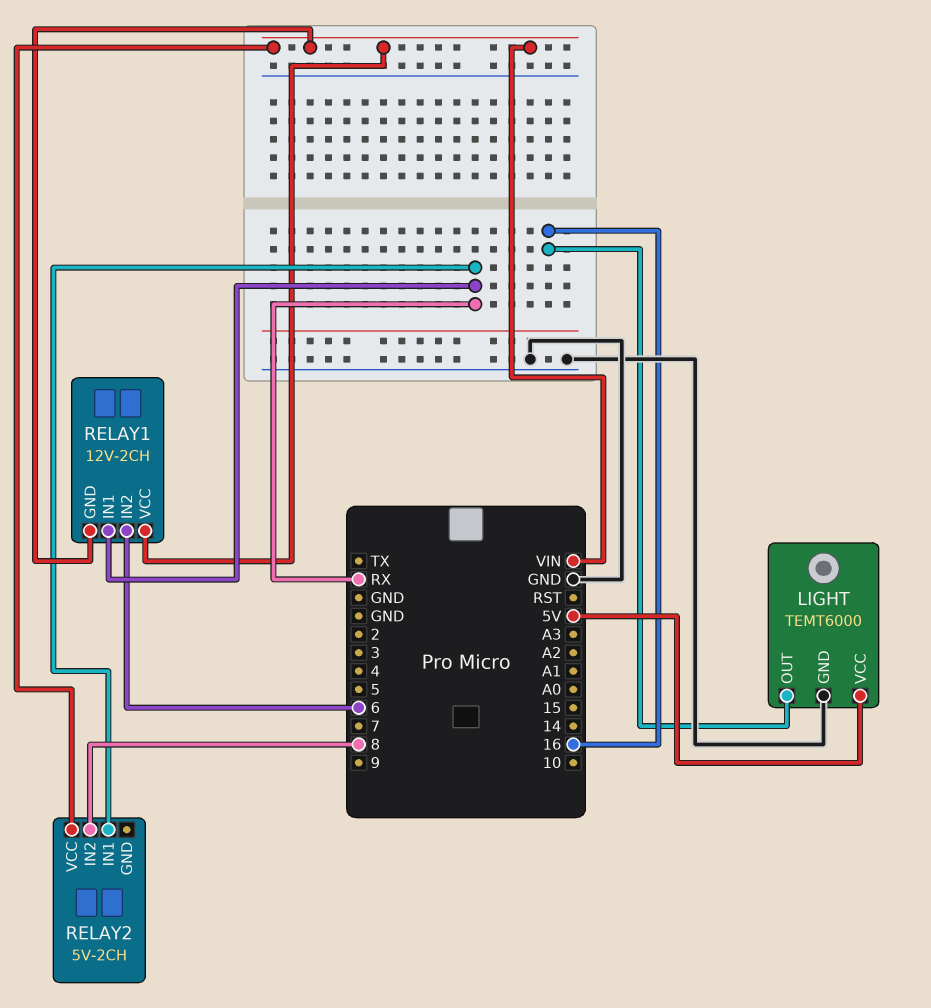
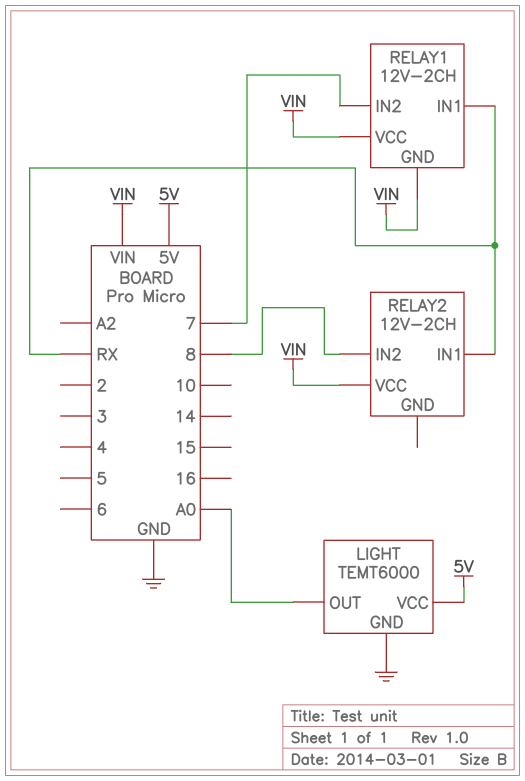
LIGHT pin OUT: 16 -> A0
RELAY1 pin IN2: 6 -> 7
RELAY2: 5V-2CH -> 12V-2CH

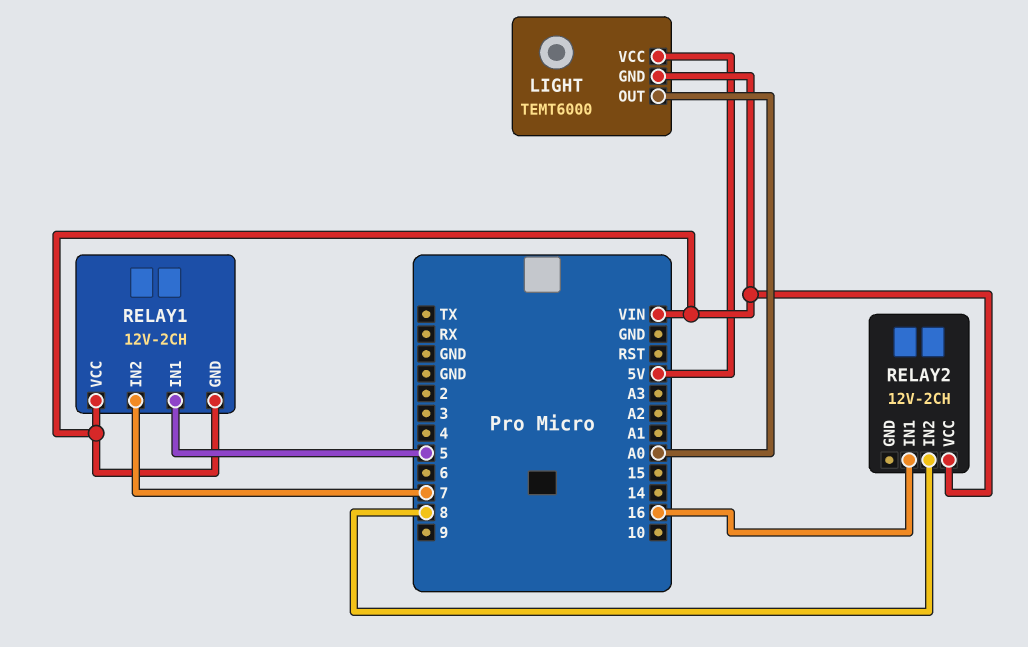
LIGHT pin GND: GND -> VIN
RELAY1 pin IN1: RX -> 5
RELAY2 pin IN1: RX -> 16

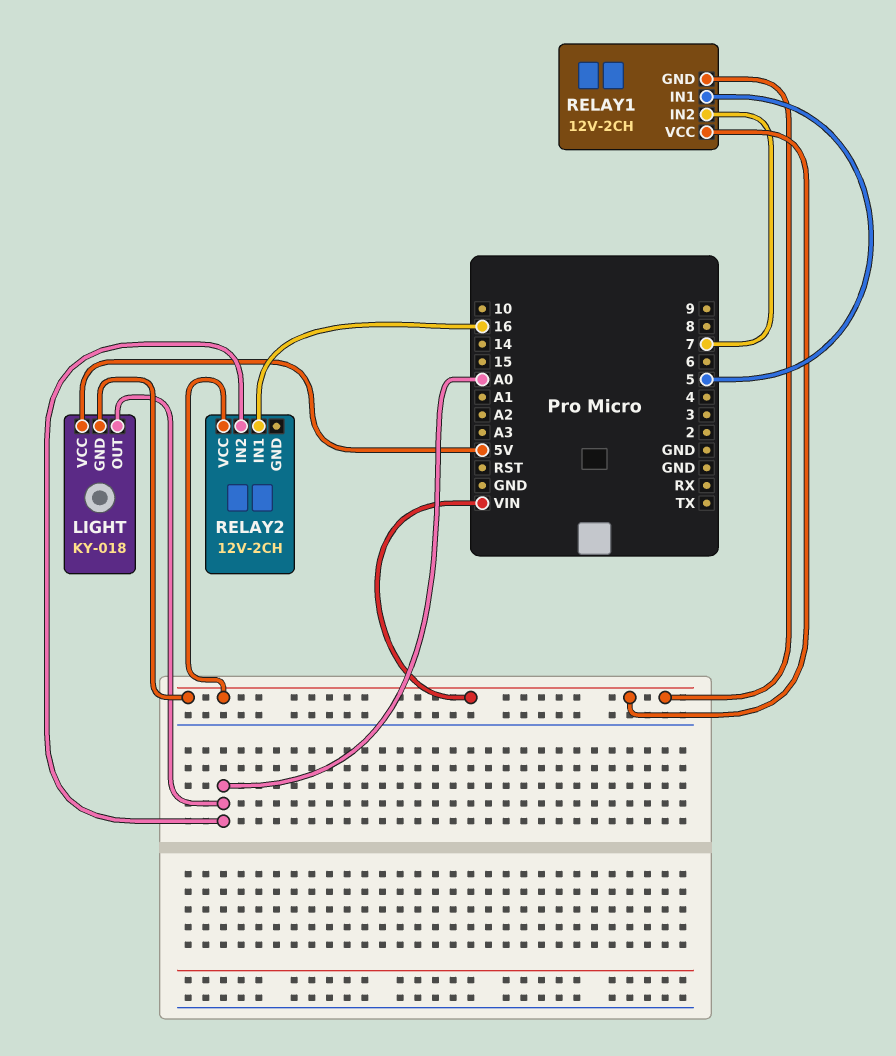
LIGHT: TEMT6000 -> KY-018
RELAY2 pin IN2: 8 -> A0

